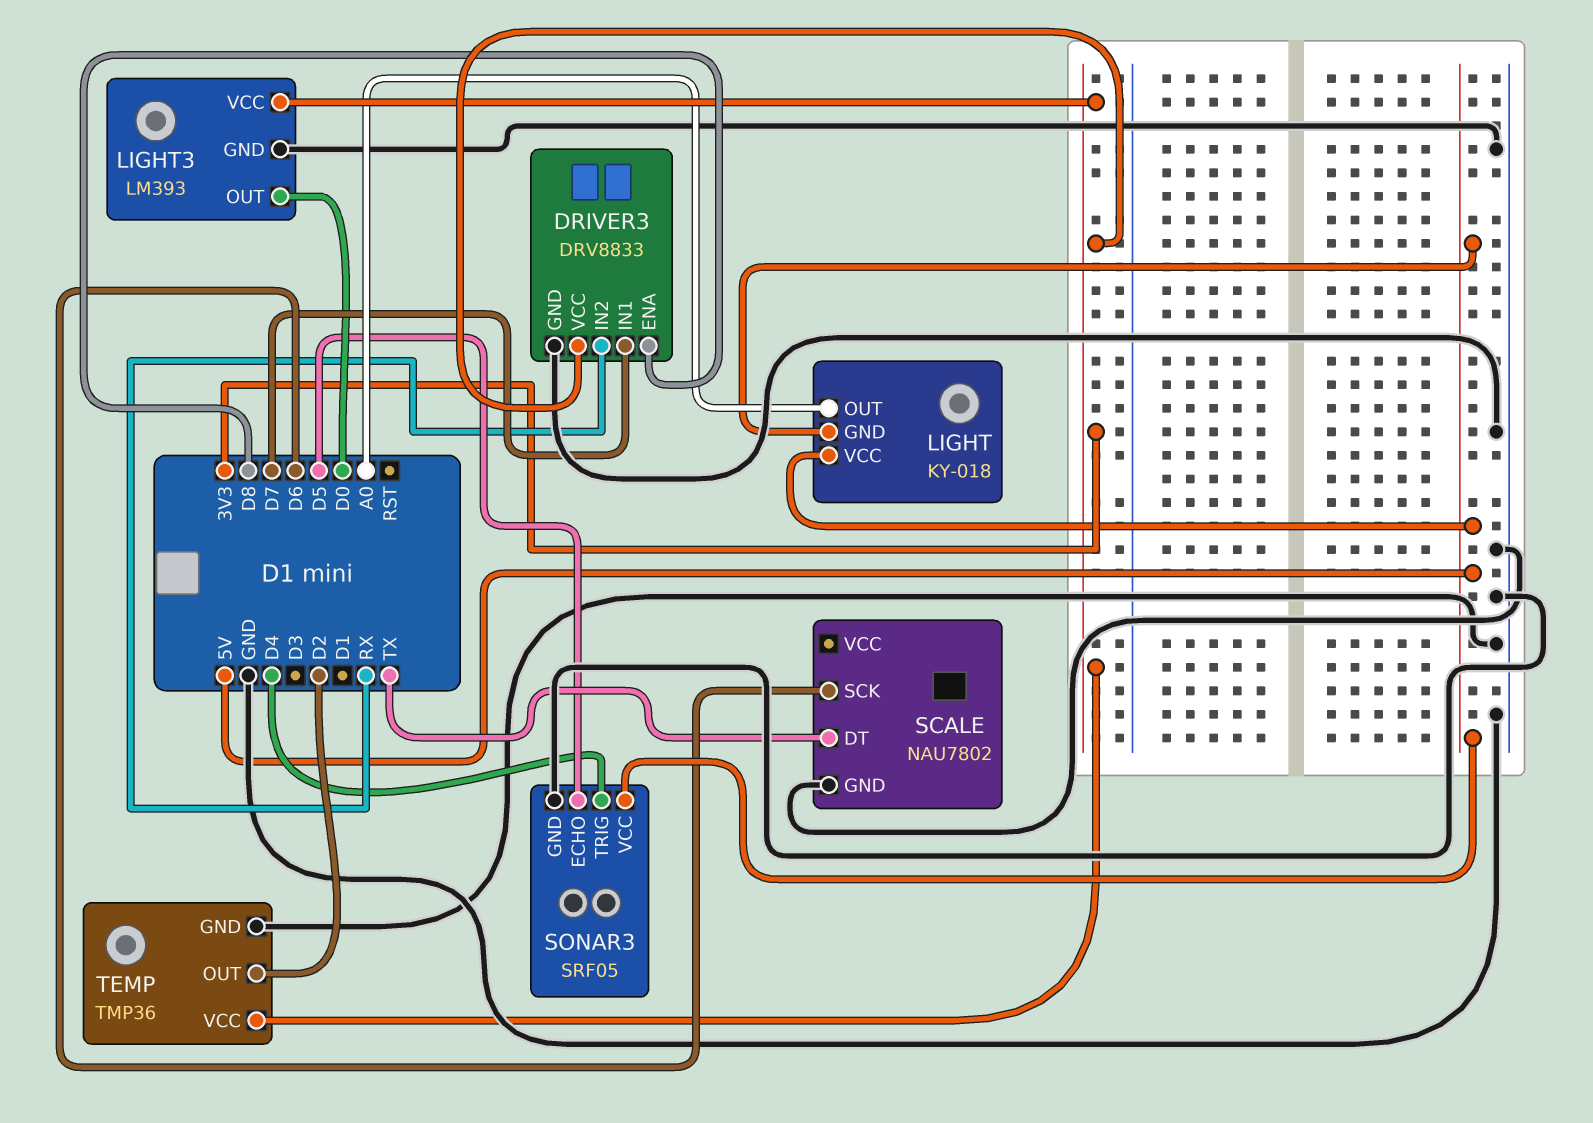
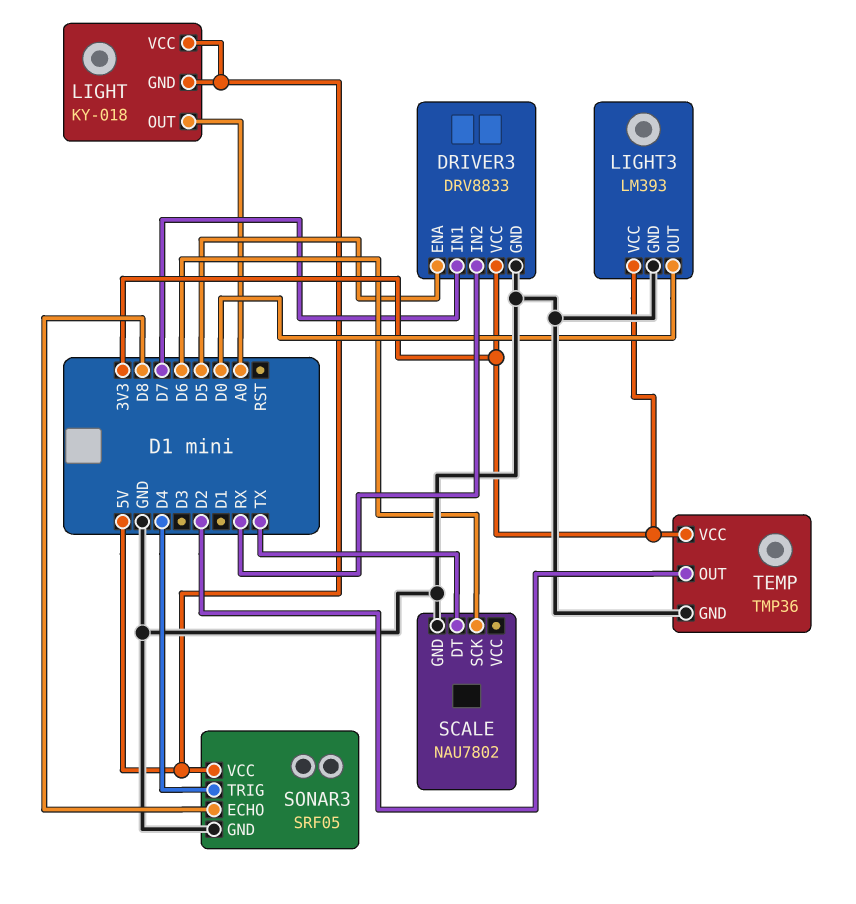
DRIVER3 pin ENA: D8 -> D5
SONAR3 pin ECHO: D5 -> D8

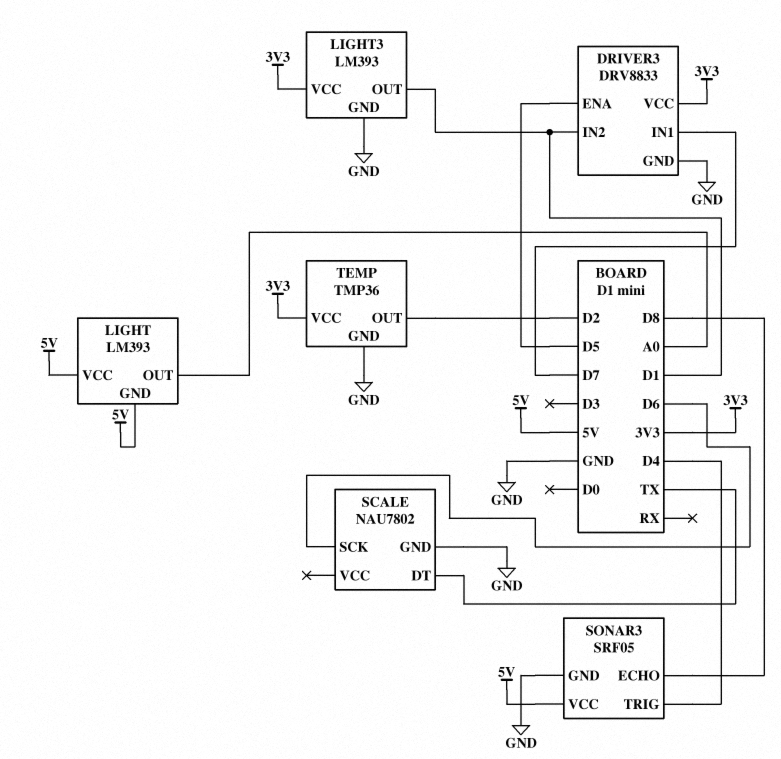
DRIVER3 pin IN2: RX -> D1
LIGHT: KY-018 -> LM393
LIGHT3 pin OUT: D0 -> D1

